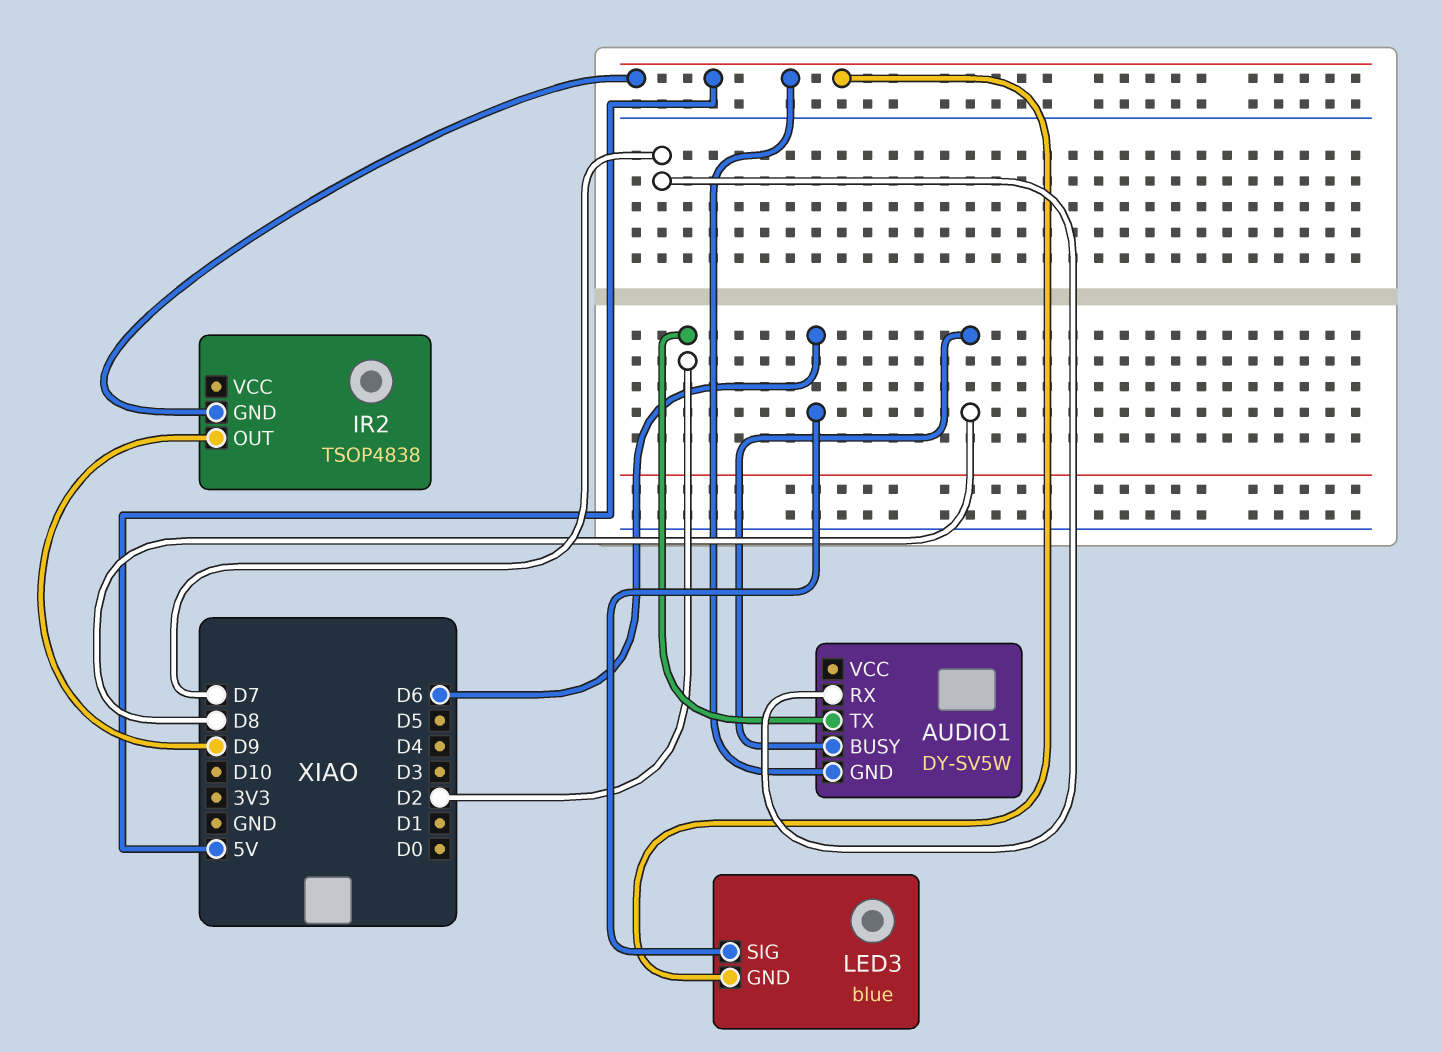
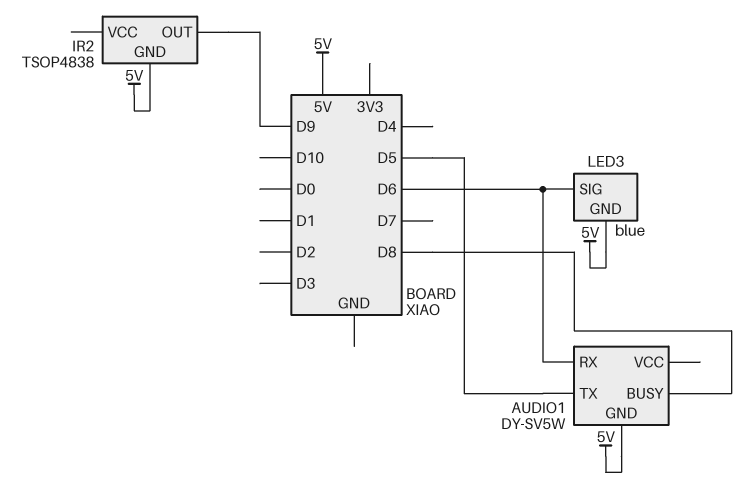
AUDIO1 pin RX: D7 -> D6
AUDIO1 pin TX: D2 -> D5

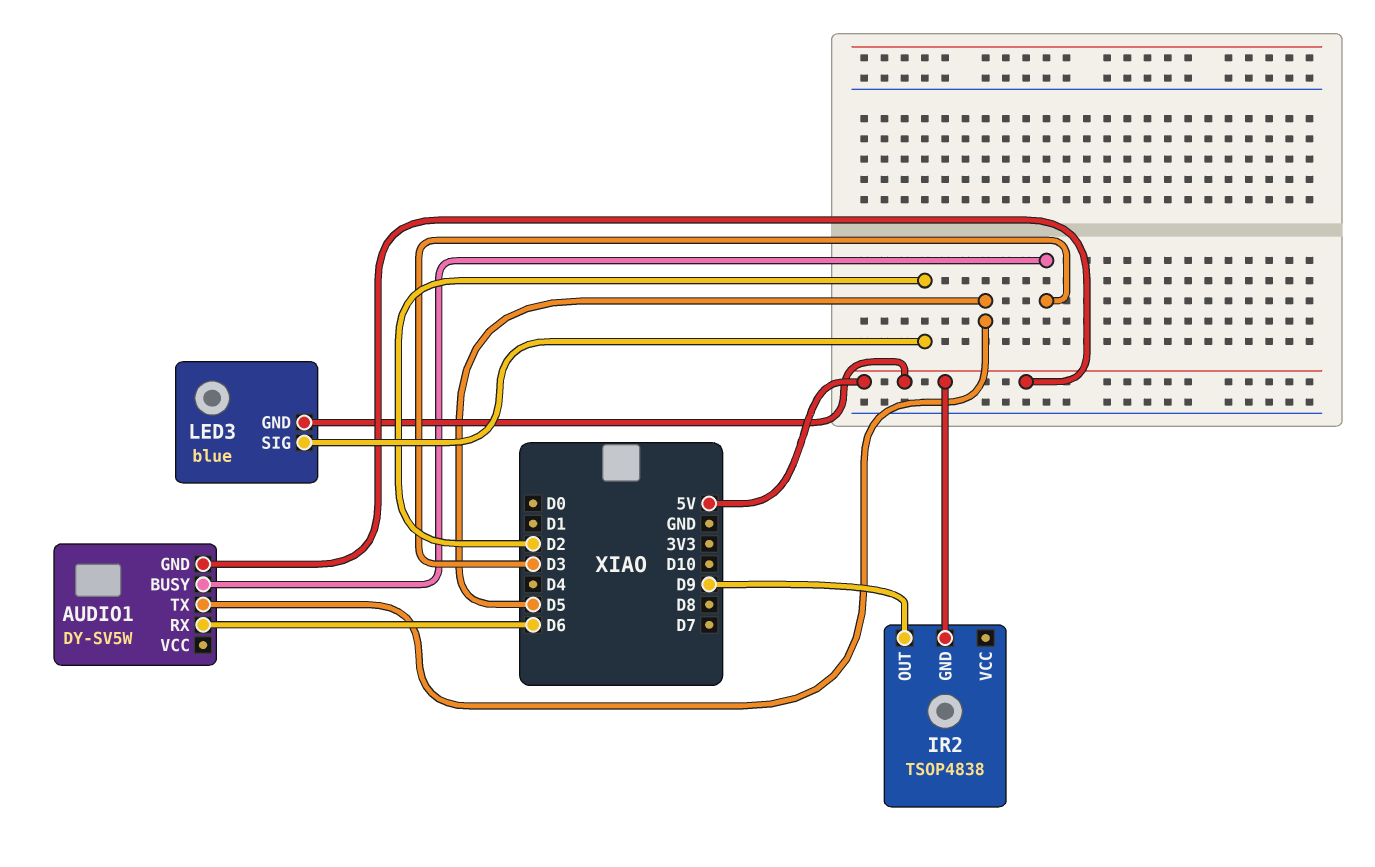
AUDIO1 pin BUSY: D8 -> D3
LED3 pin SIG: D6 -> D2

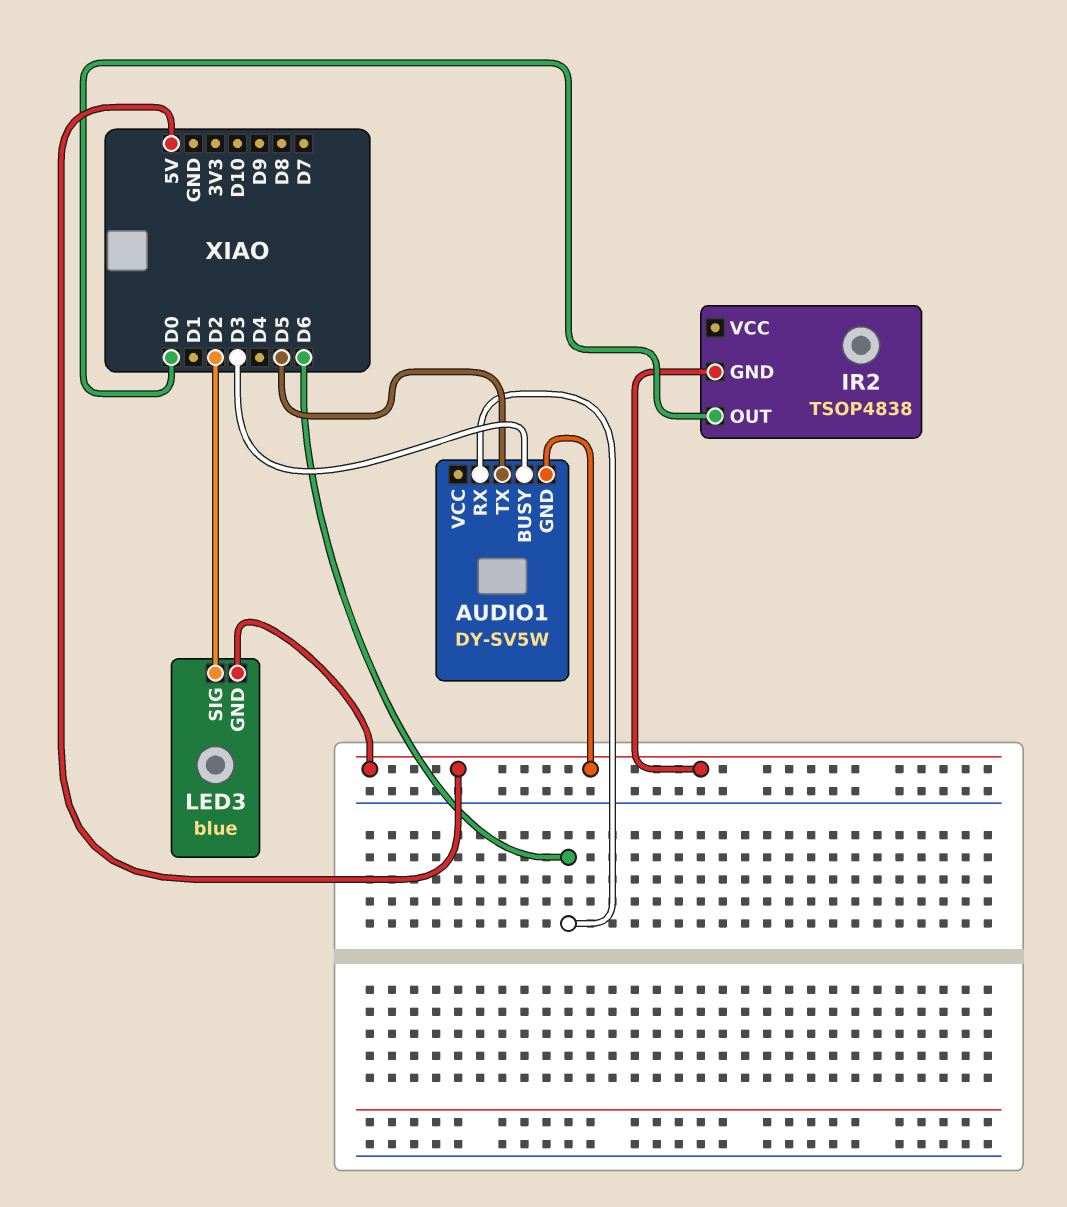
IR2 pin OUT: D9 -> D0

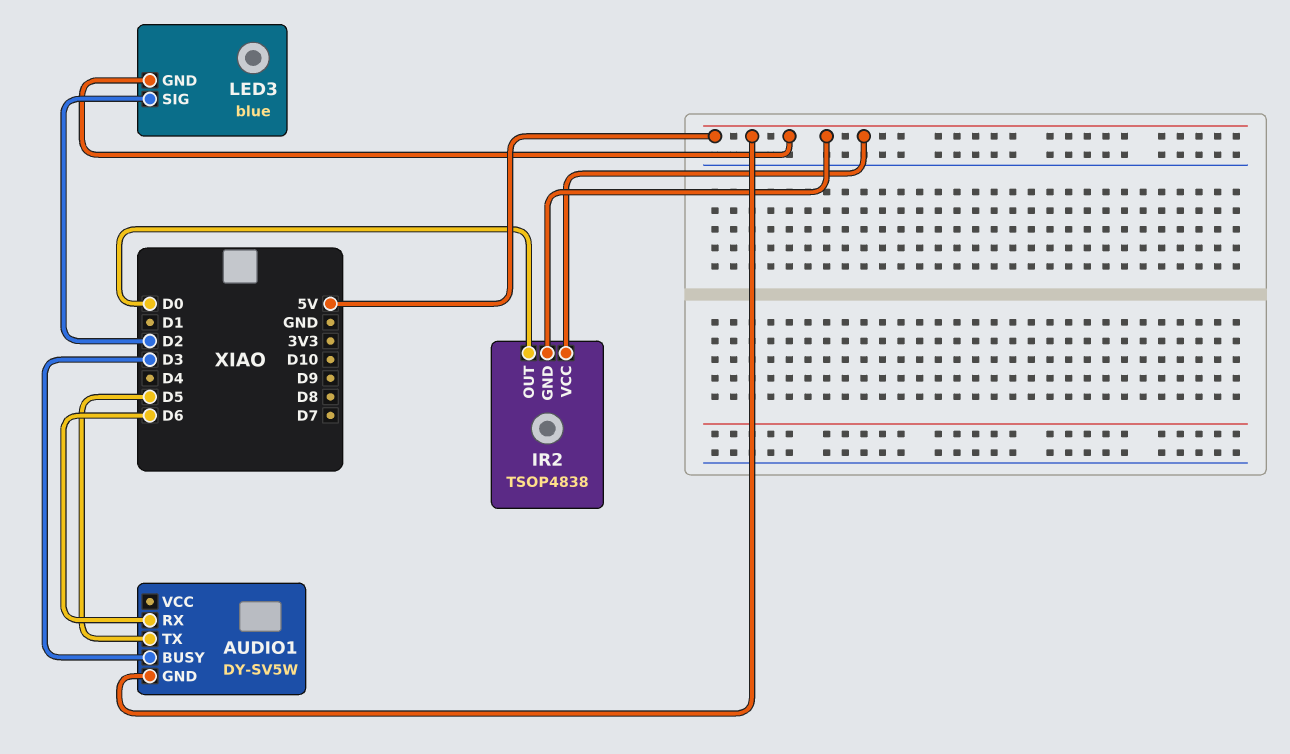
IR2 pin VCC: none -> 5V

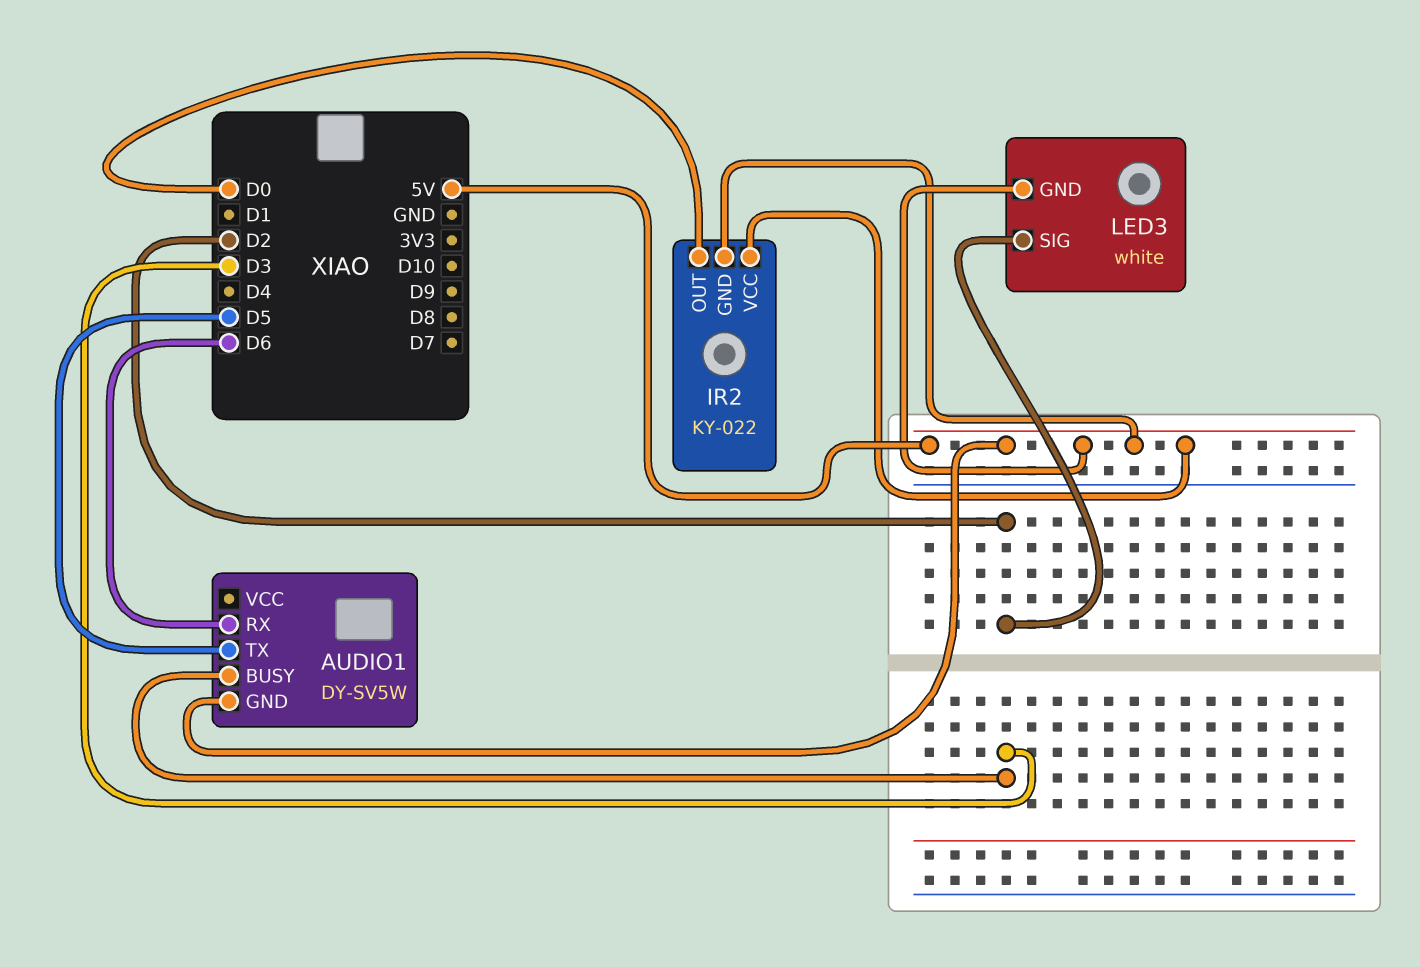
IR2: TSOP4838 -> KY-022
LED3: blue -> white

